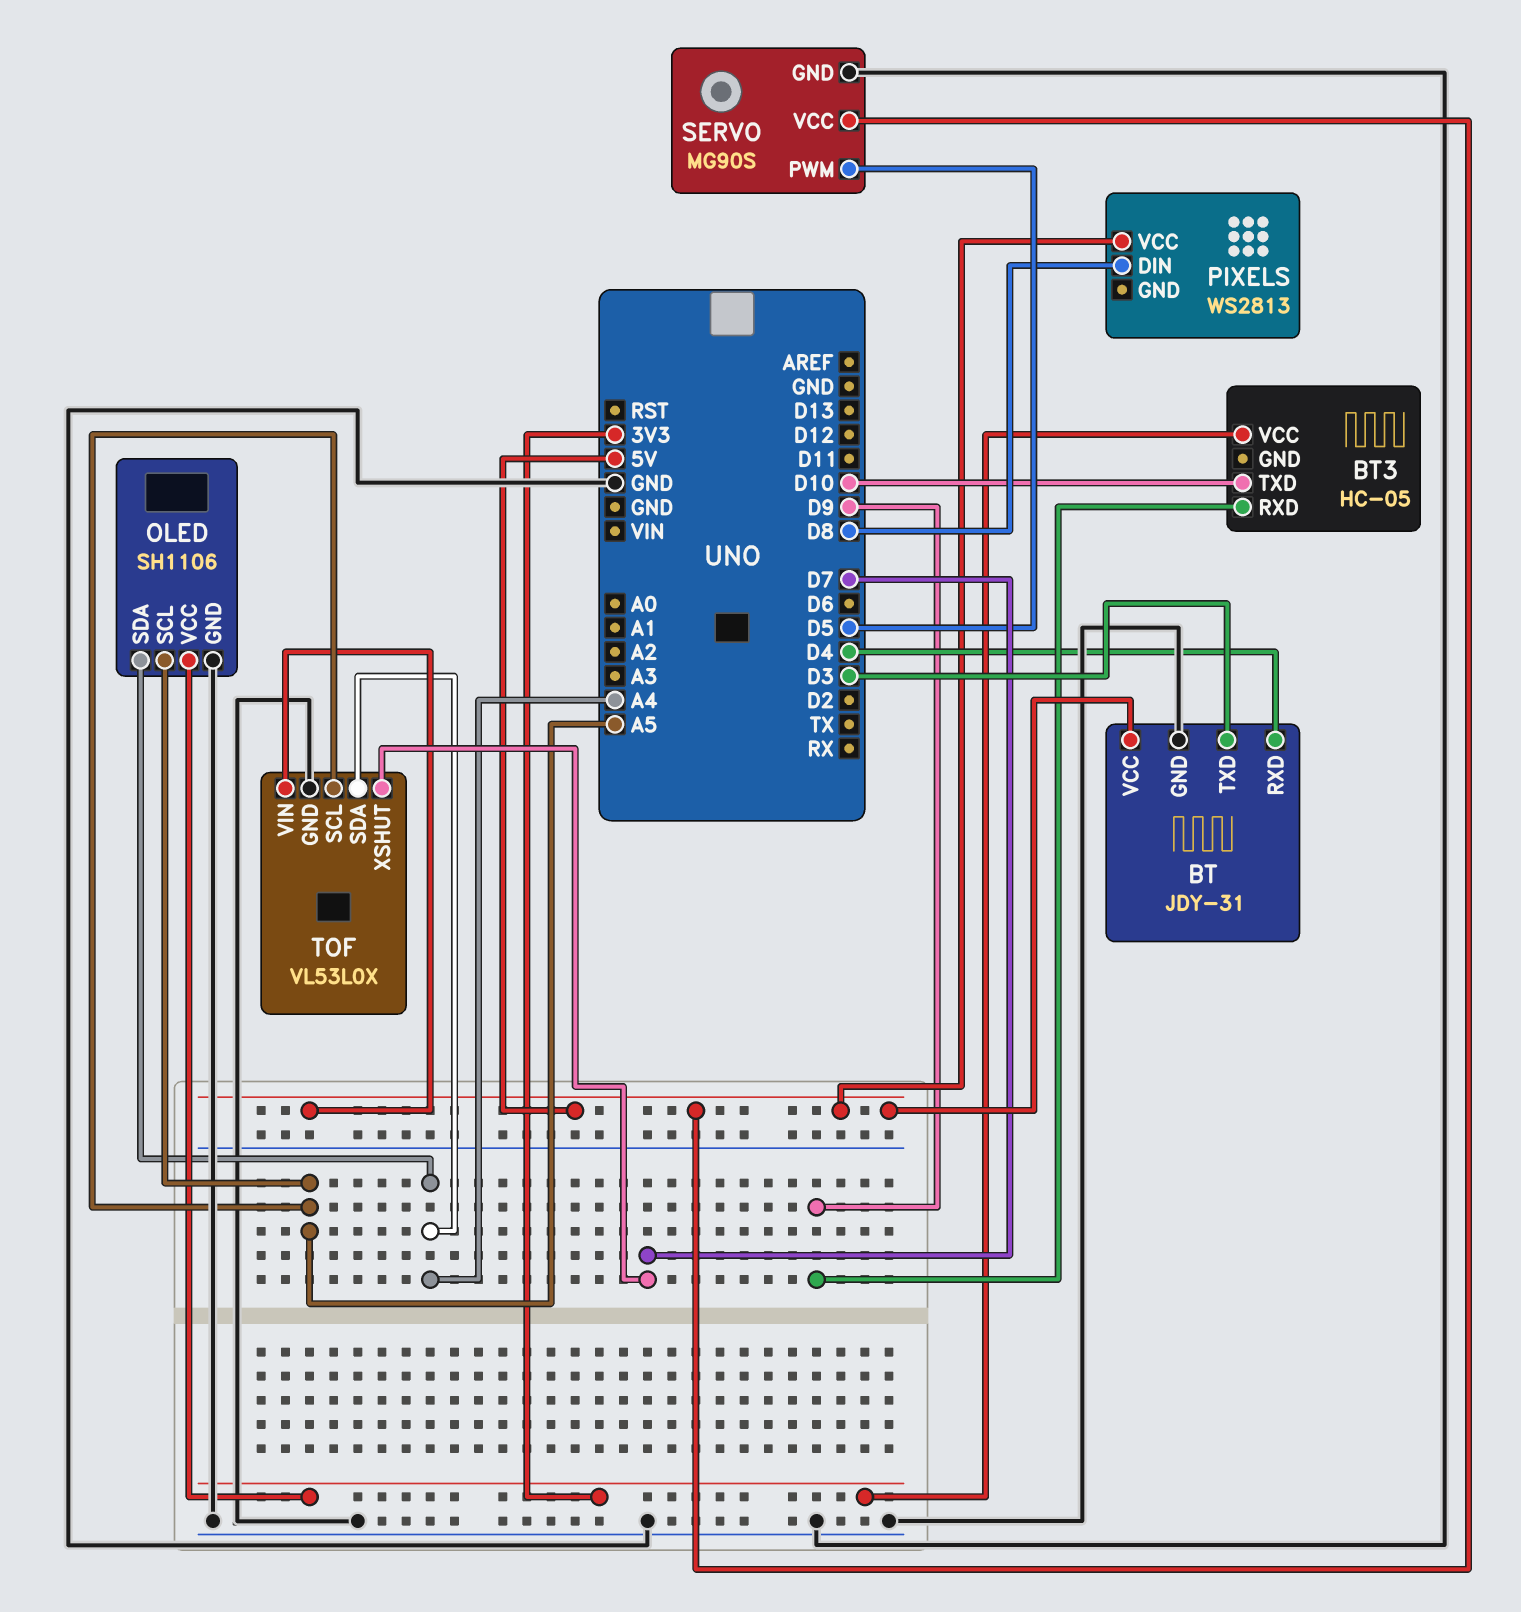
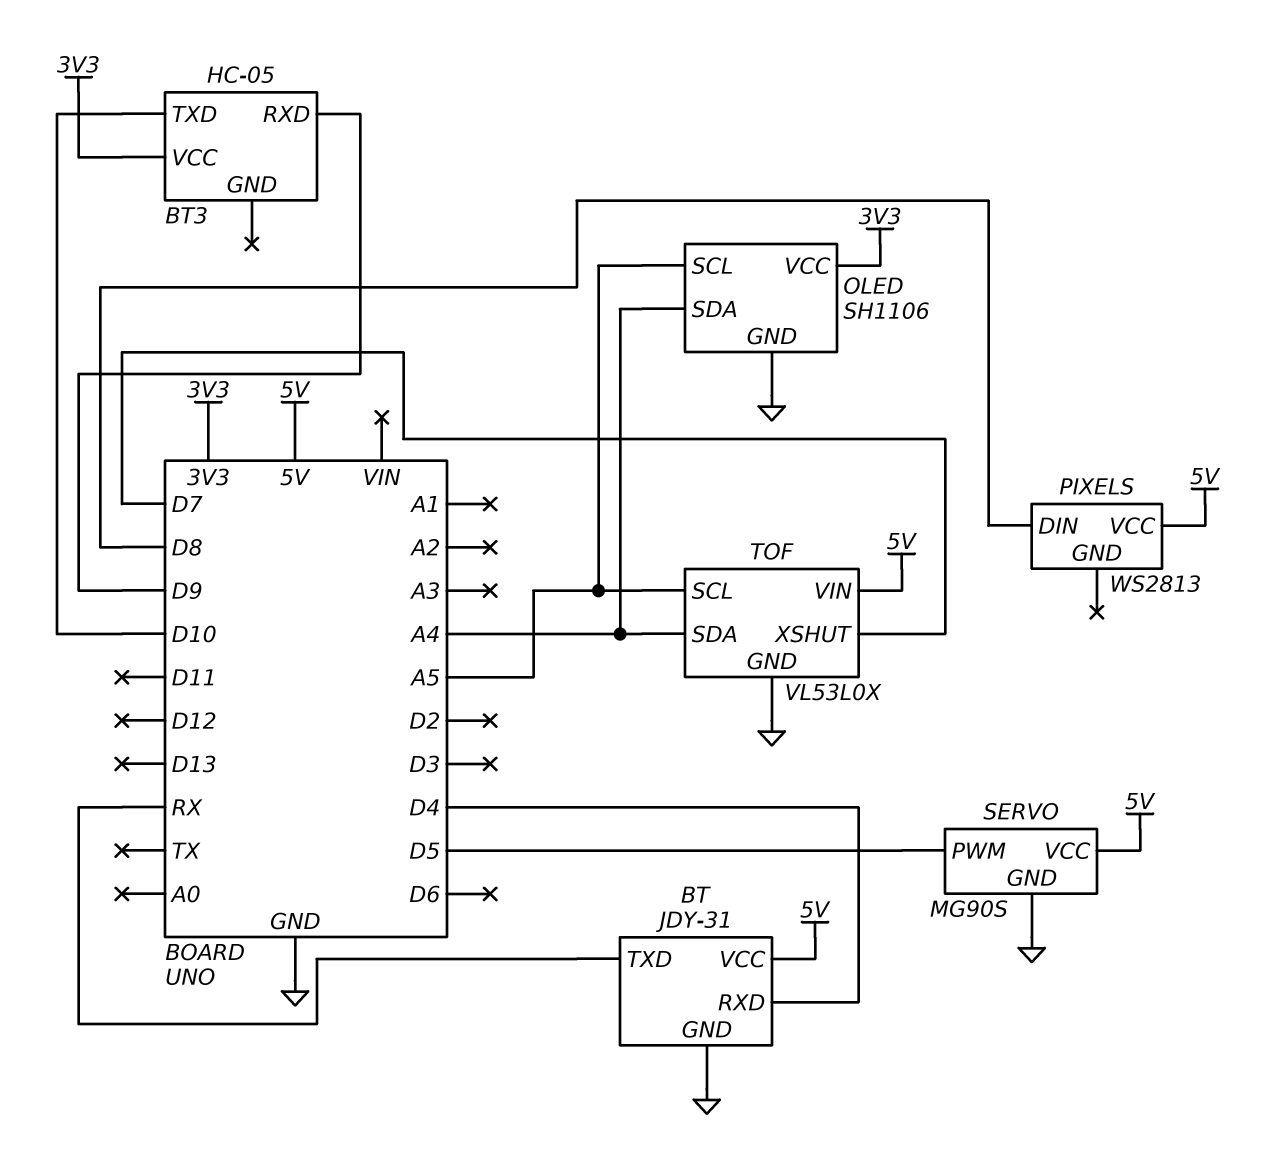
BT pin TXD: D3 -> RX

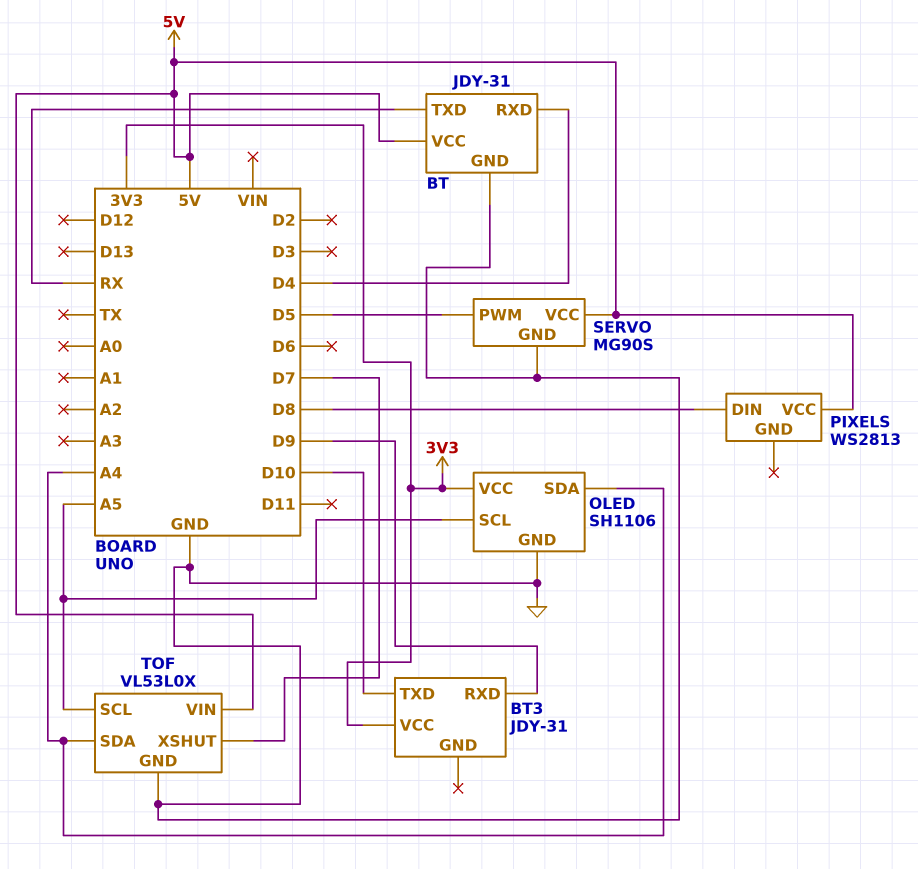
BT3: HC-05 -> JDY-31

